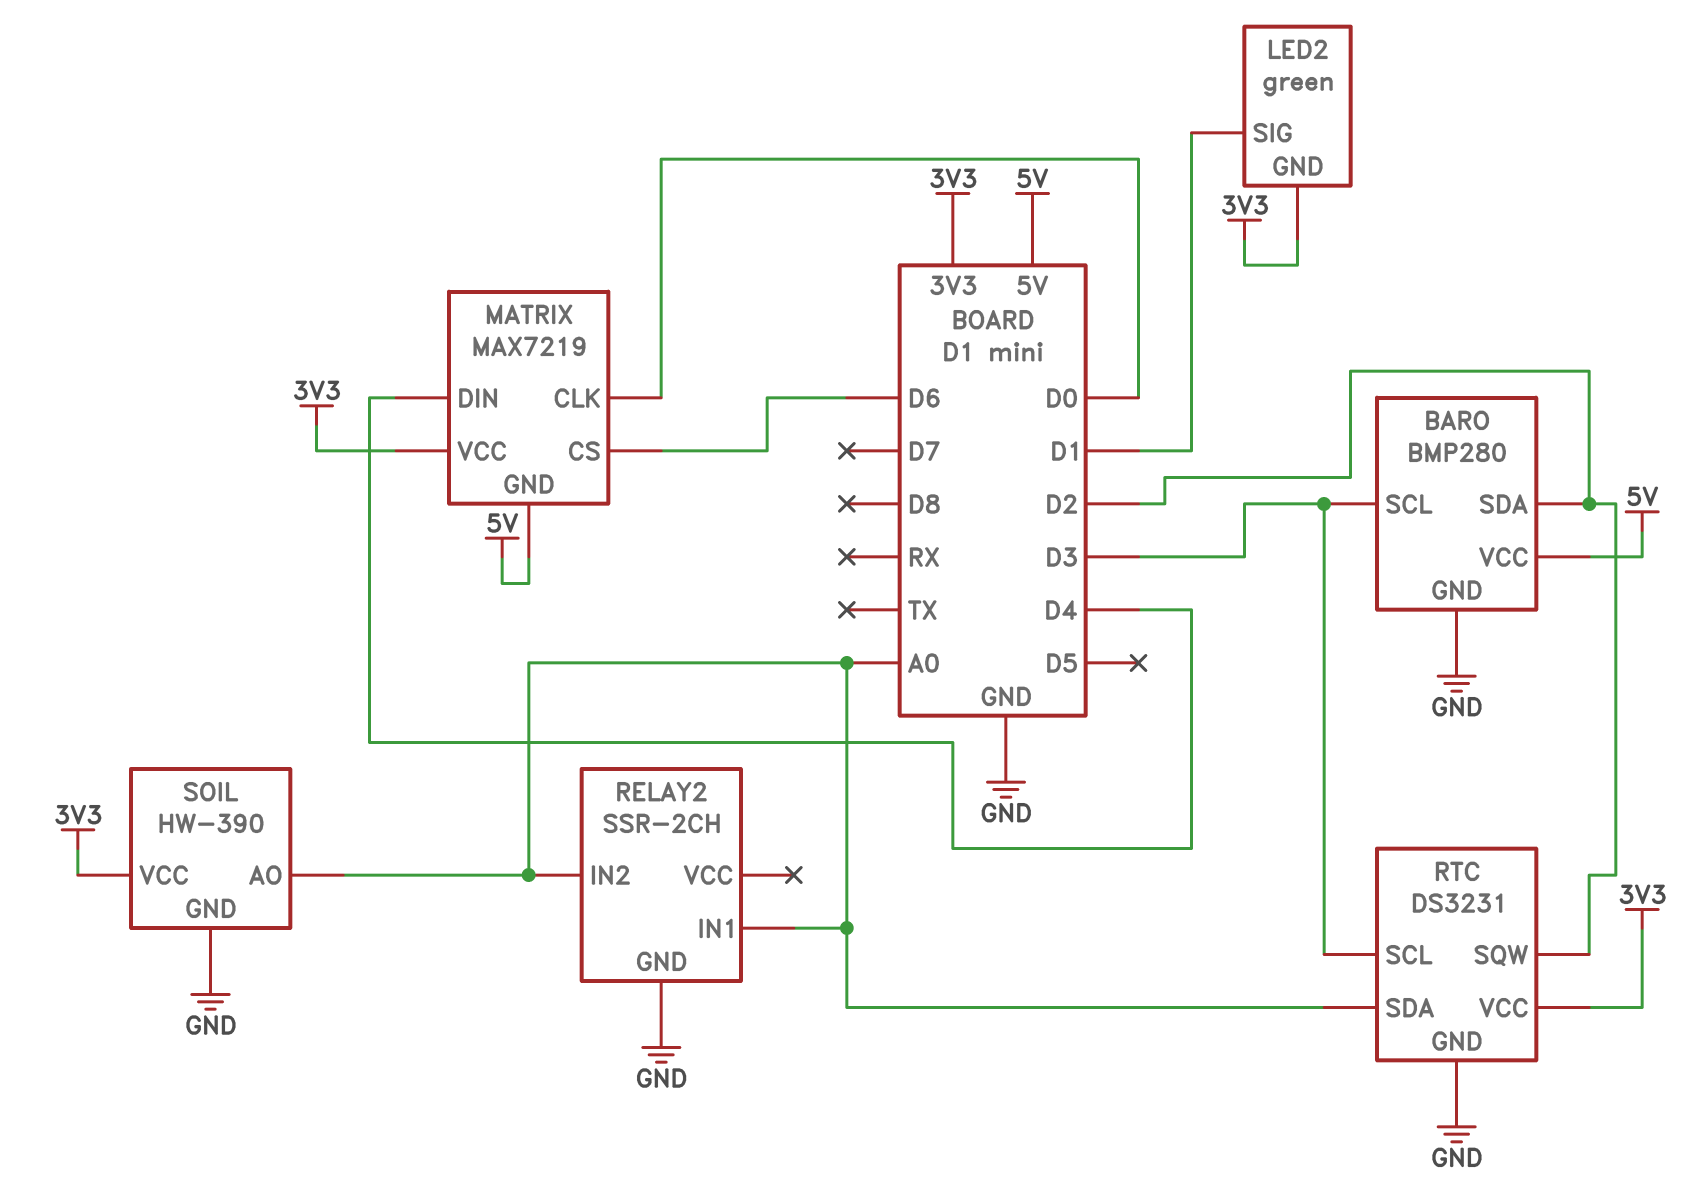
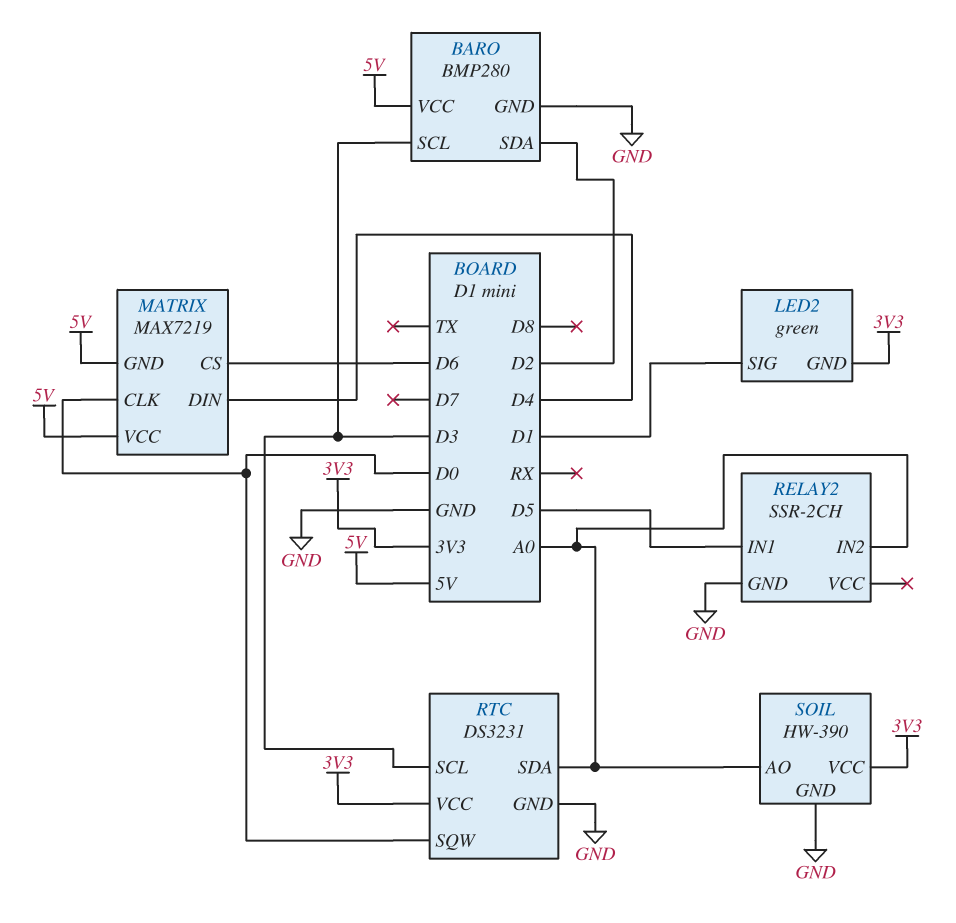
MATRIX pin VCC: 3V3 -> 5V
RELAY2 pin IN1: A0 -> D5
RTC pin SQW: D2 -> D0

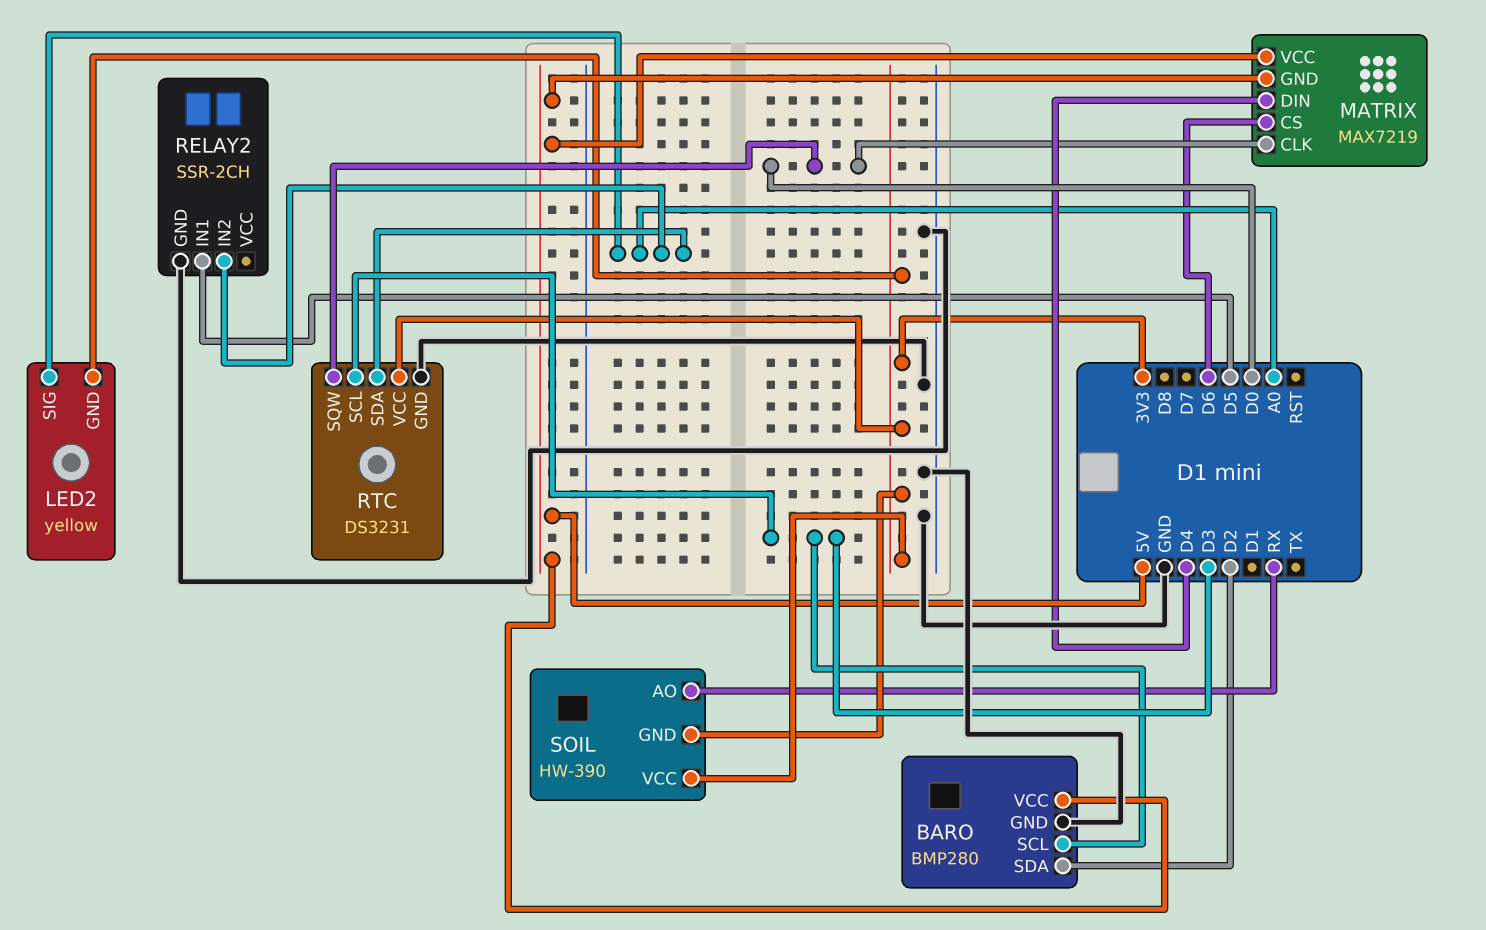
LED2: green -> yellow
LED2 pin SIG: D1 -> A0
SOIL pin AO: A0 -> RX
SOIL pin GND: GND -> 3V3

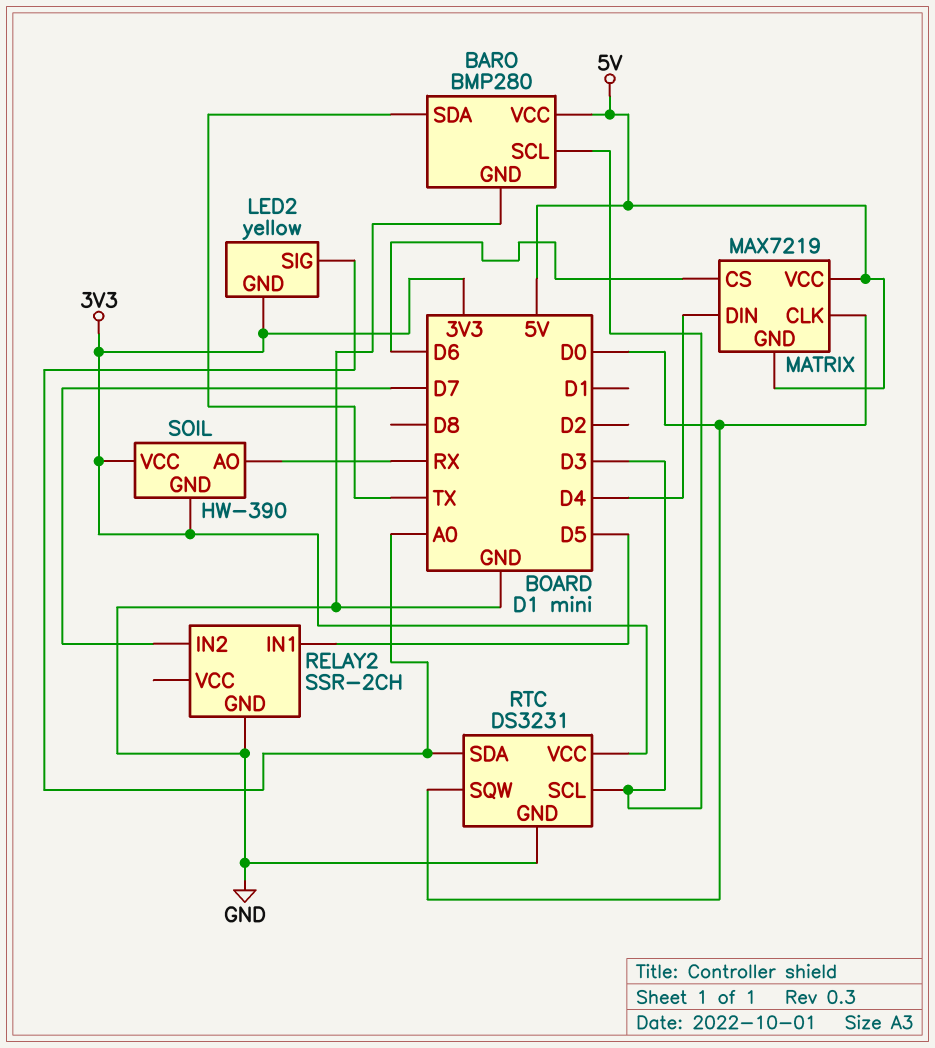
BARO pin SDA: D2 -> TX
RELAY2 pin IN2: A0 -> D7

